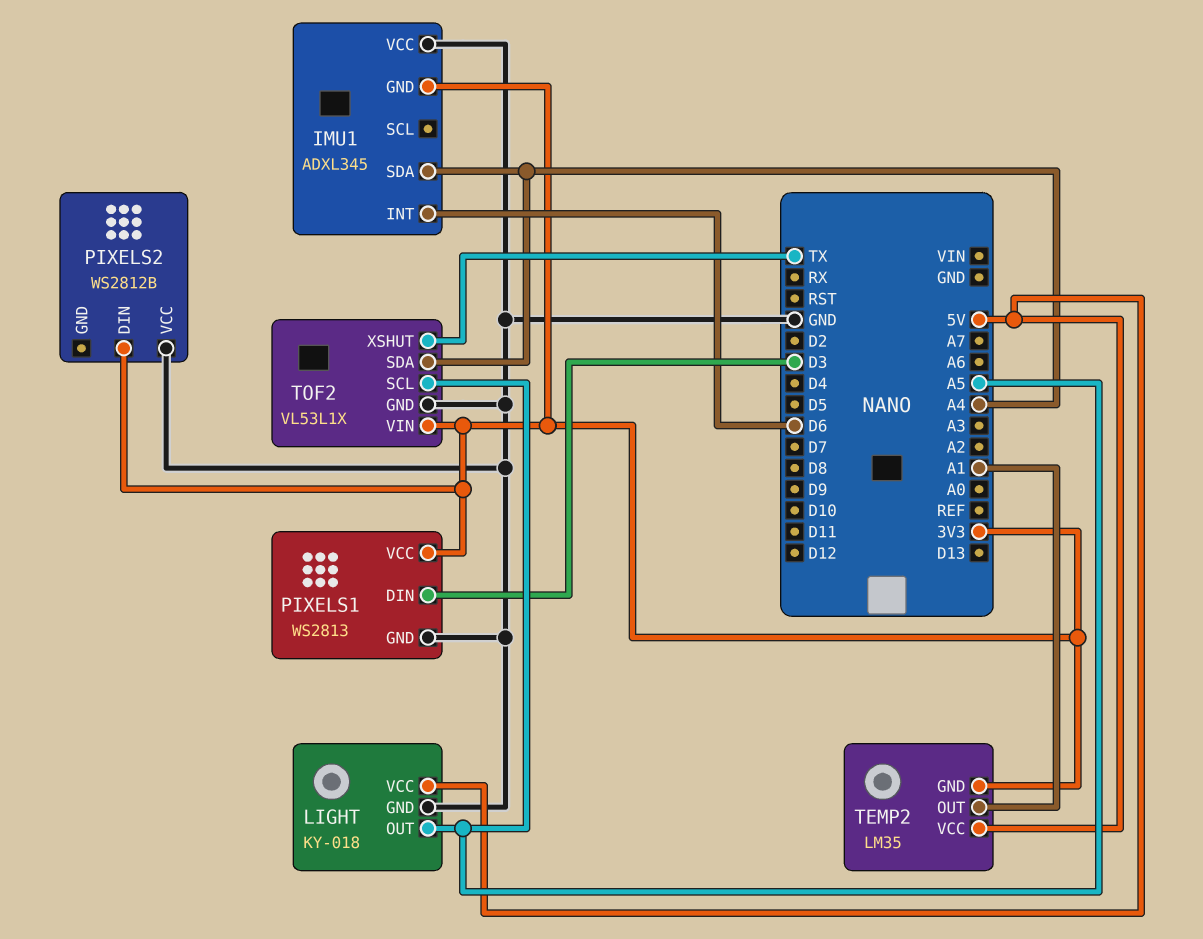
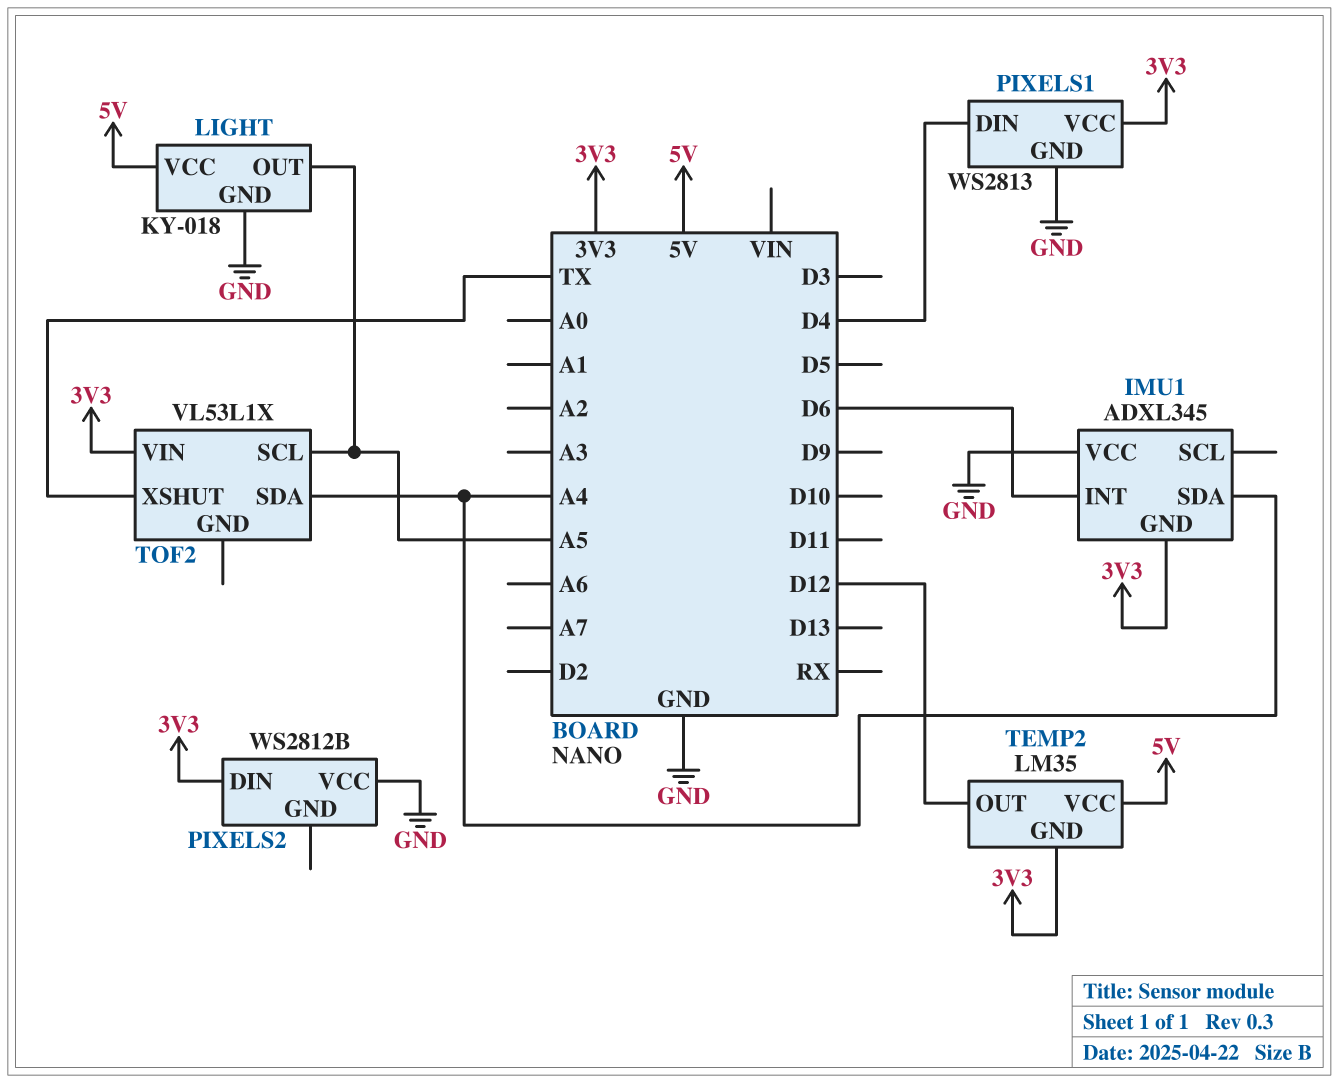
PIXELS1 pin DIN: D3 -> D4
TEMP2 pin OUT: A1 -> D12
TOF2 pin GND: GND -> none

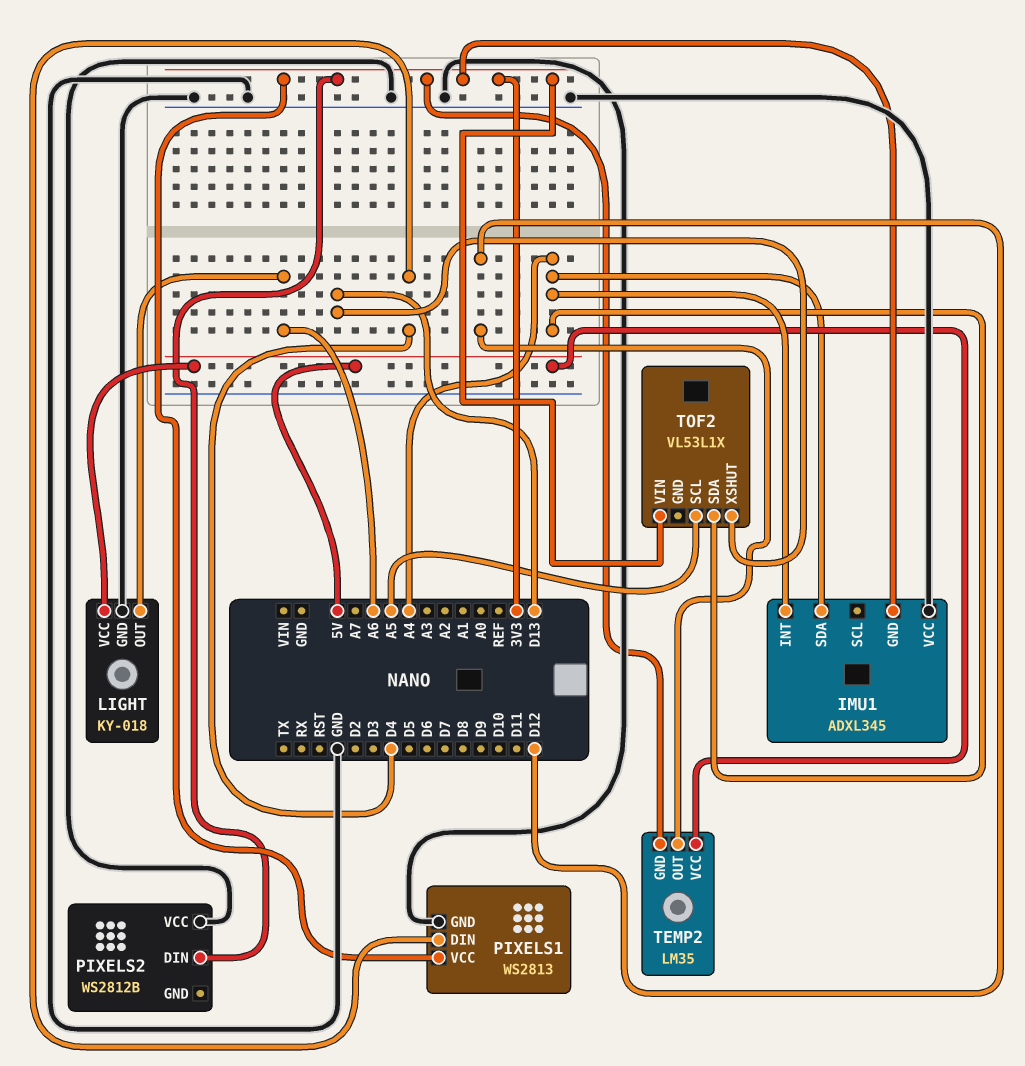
IMU1 pin INT: D6 -> A4
LIGHT pin OUT: A5 -> A6
TOF2 pin XSHUT: TX -> D13

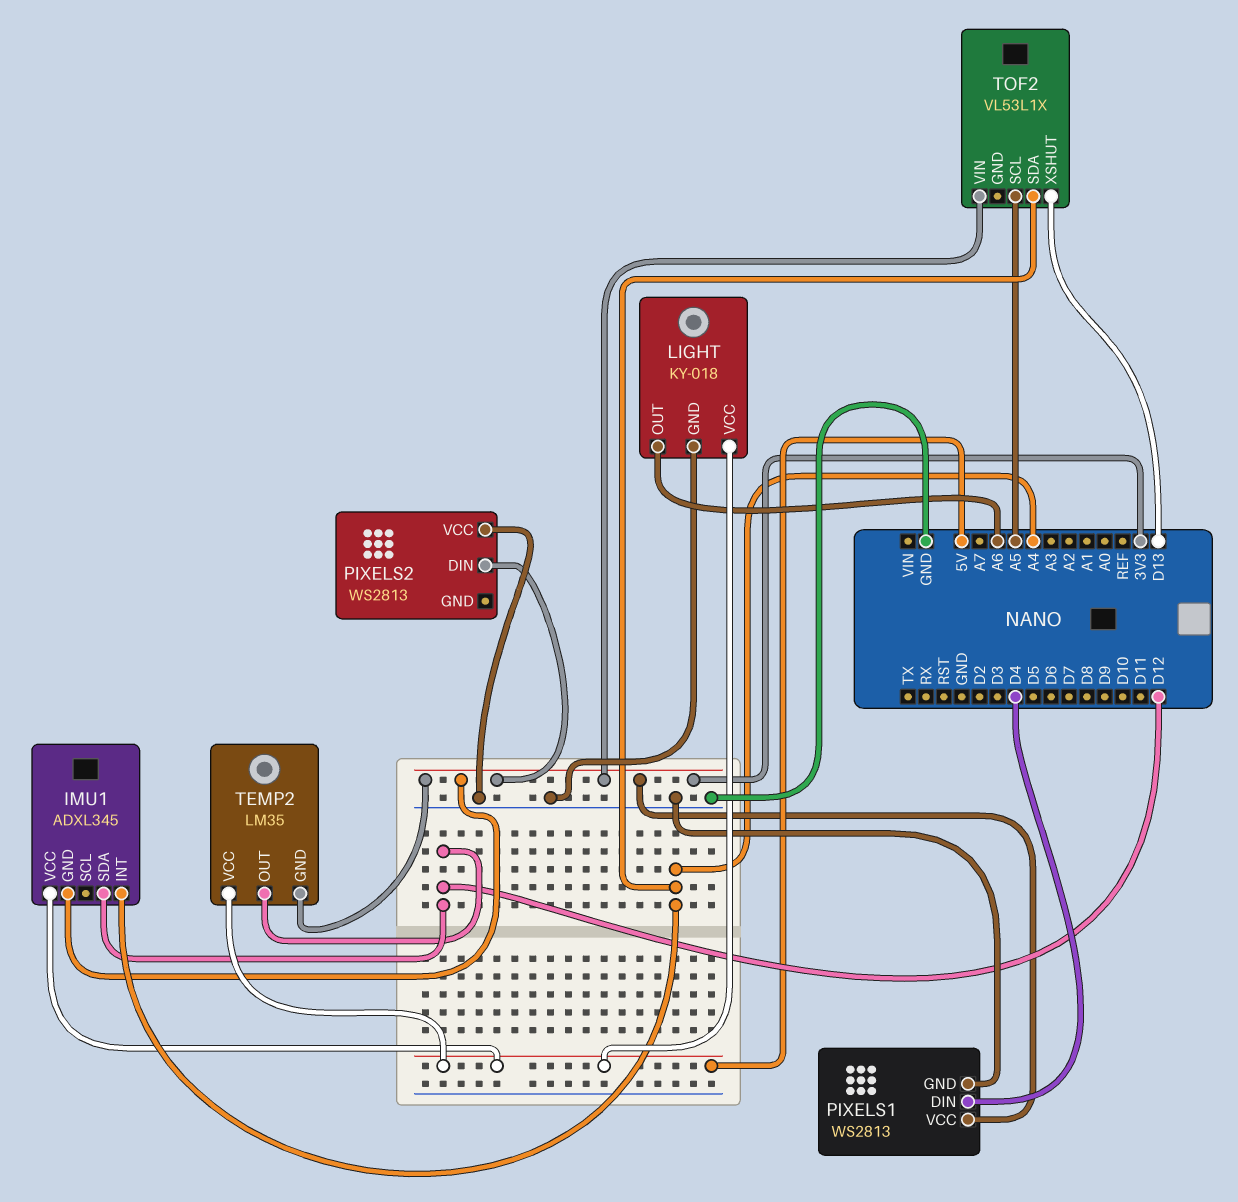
IMU1 pin SDA: A4 -> D12
IMU1 pin VCC: GND -> 5V
PIXELS2: WS2812B -> WS2813

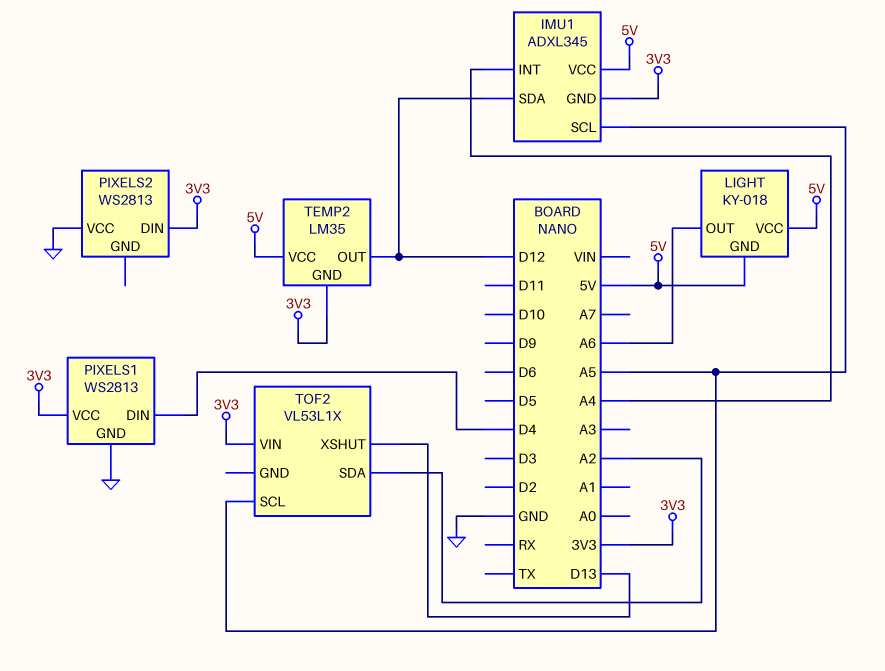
IMU1 pin SCL: none -> A5
LIGHT pin GND: GND -> 5V
TOF2 pin SDA: A4 -> A2

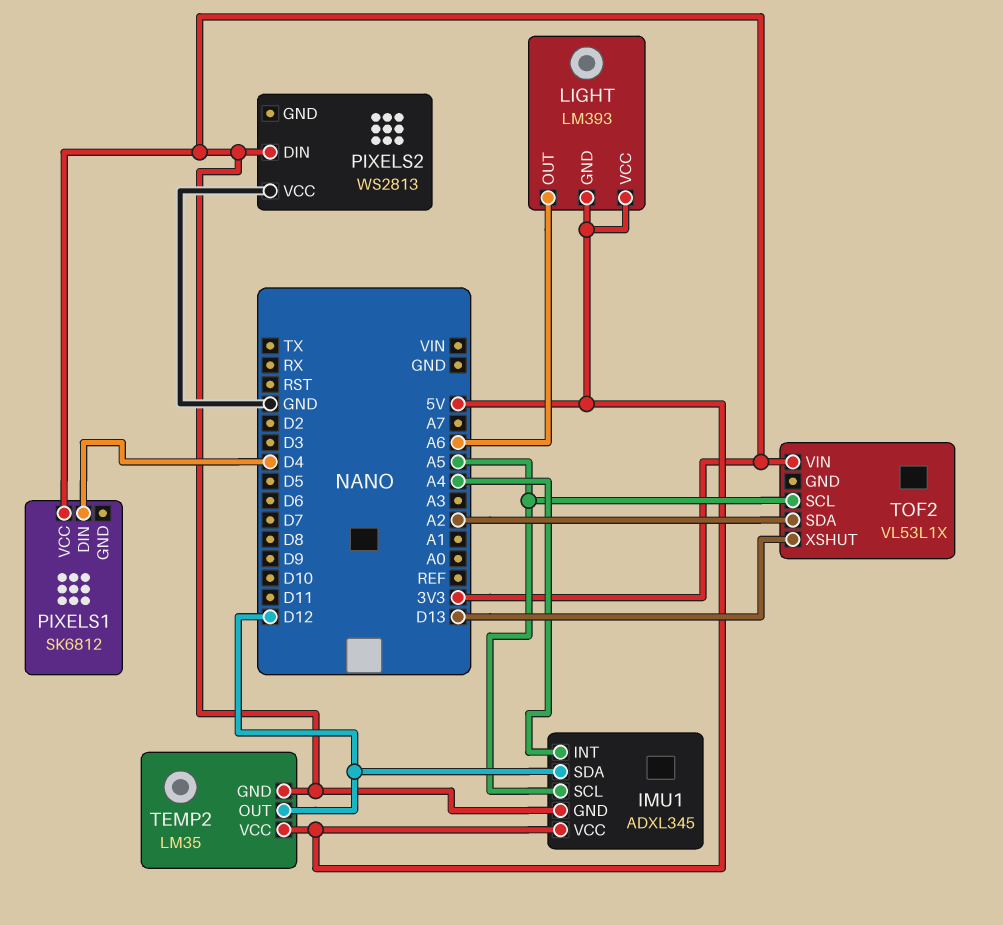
LIGHT: KY-018 -> LM393
PIXELS1: WS2813 -> SK6812
PIXELS1 pin GND: GND -> none

